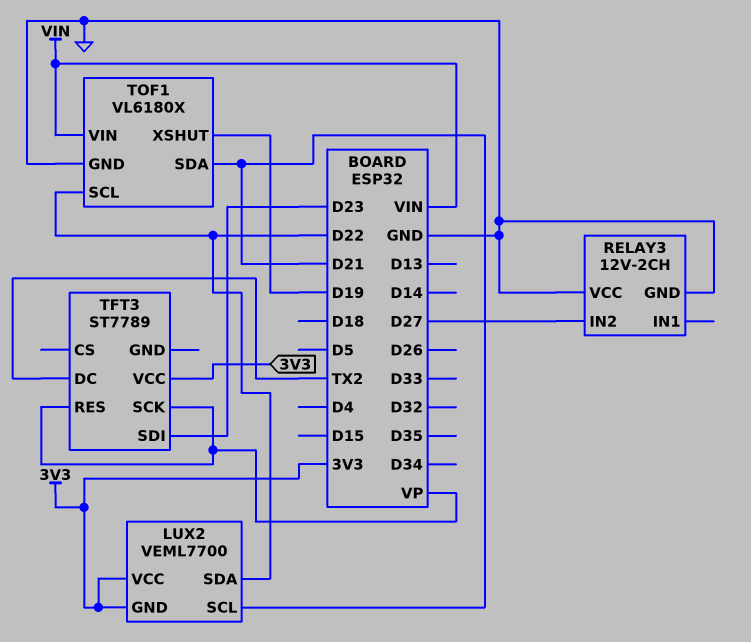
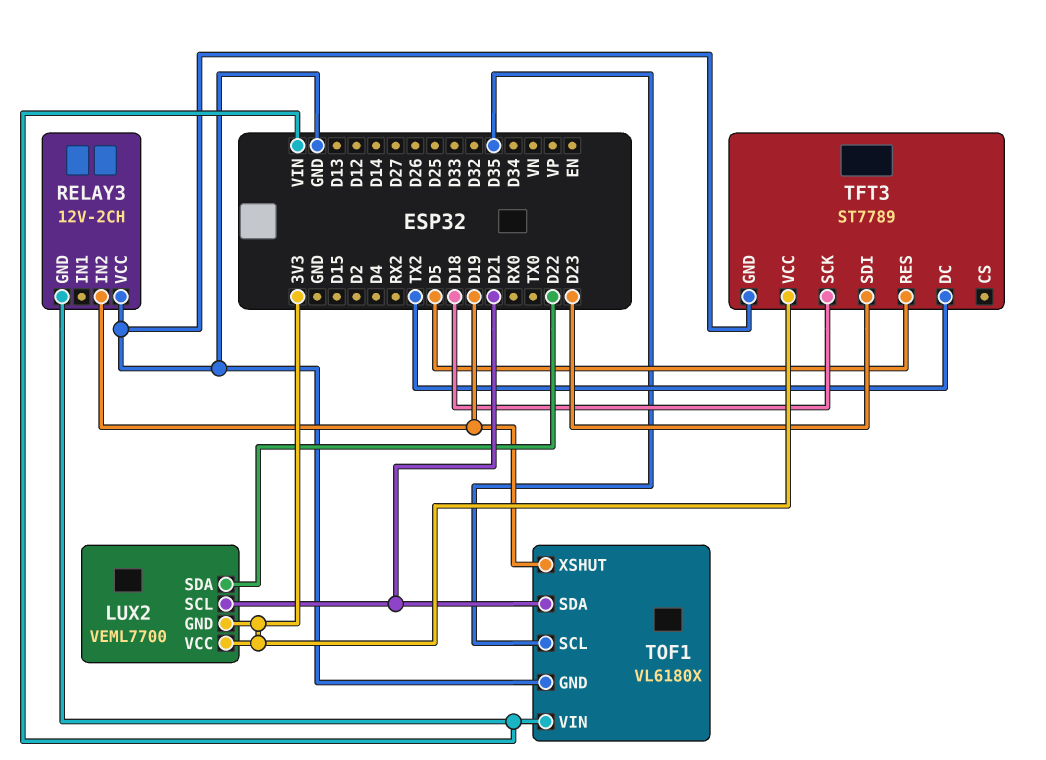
RELAY3 pin GND: GND -> VIN
RELAY3 pin IN2: D27 -> D19
TFT3 pin GND: none -> GND
TFT3 pin RES: VP -> D5
TFT3 pin SCK: VP -> D18
TOF1 pin SCL: D22 -> D35

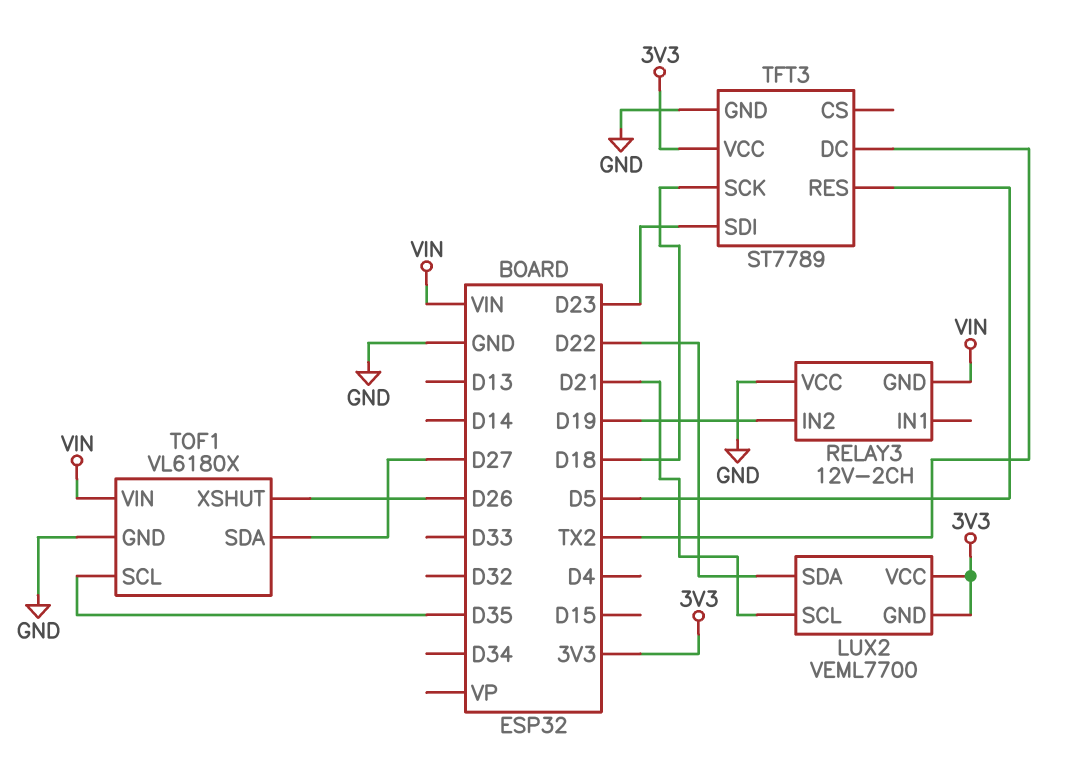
TOF1 pin SDA: D21 -> D27
TOF1 pin XSHUT: D19 -> D26

